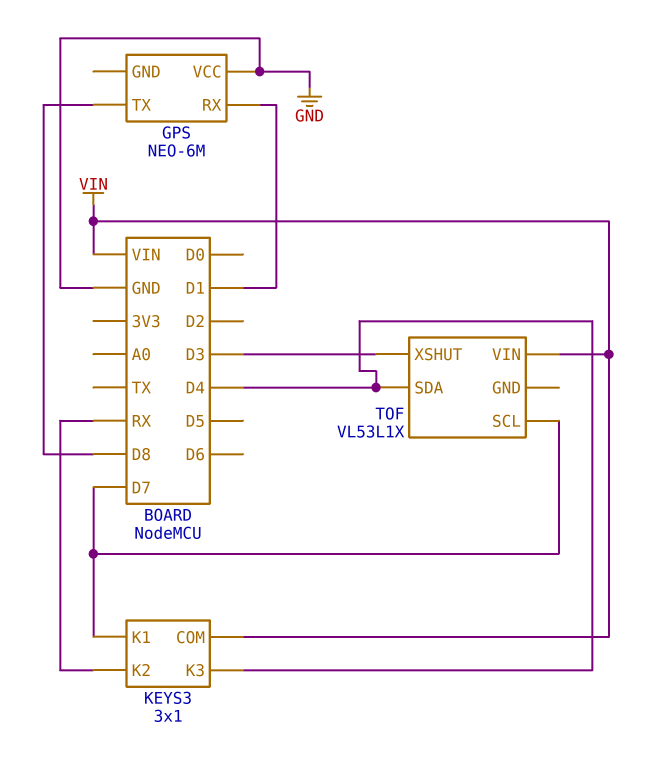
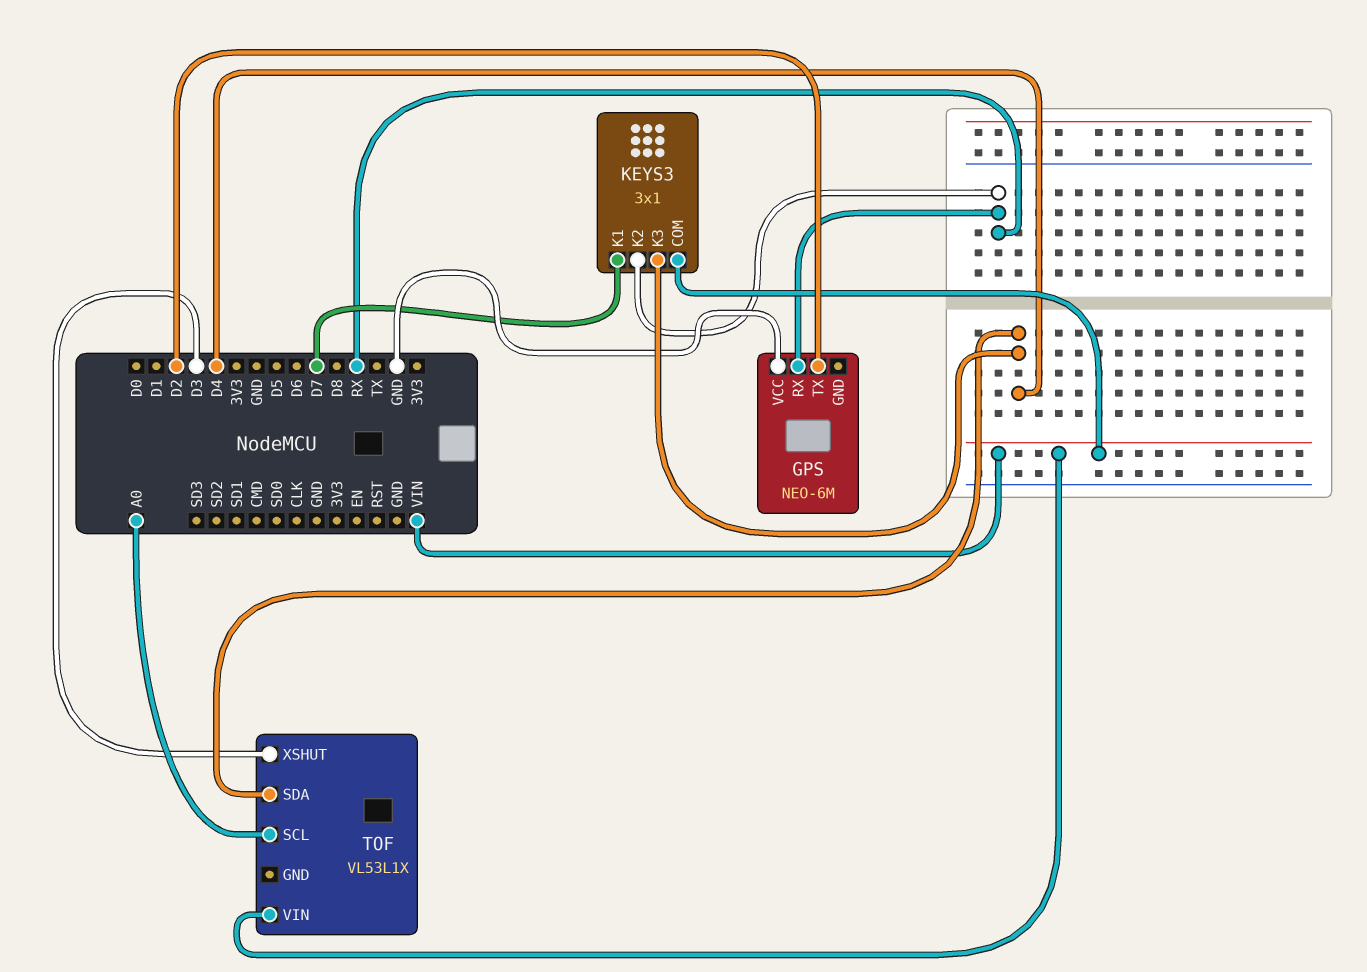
GPS pin RX: D1 -> RX
GPS pin TX: D8 -> D2
TOF pin SCL: D7 -> A0

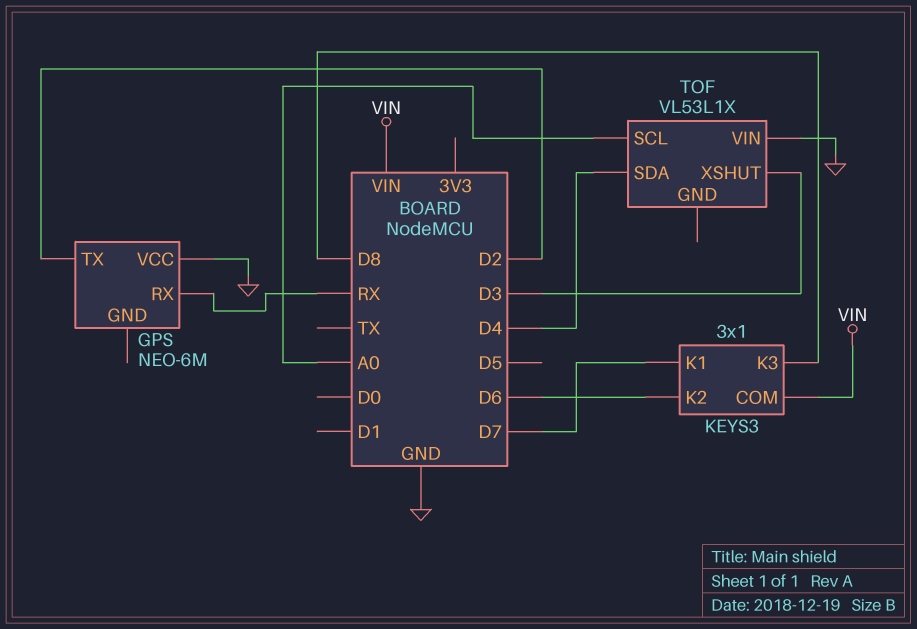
KEYS3 pin K2: RX -> D6
KEYS3 pin K3: D4 -> D8
TOF pin VIN: VIN -> GND

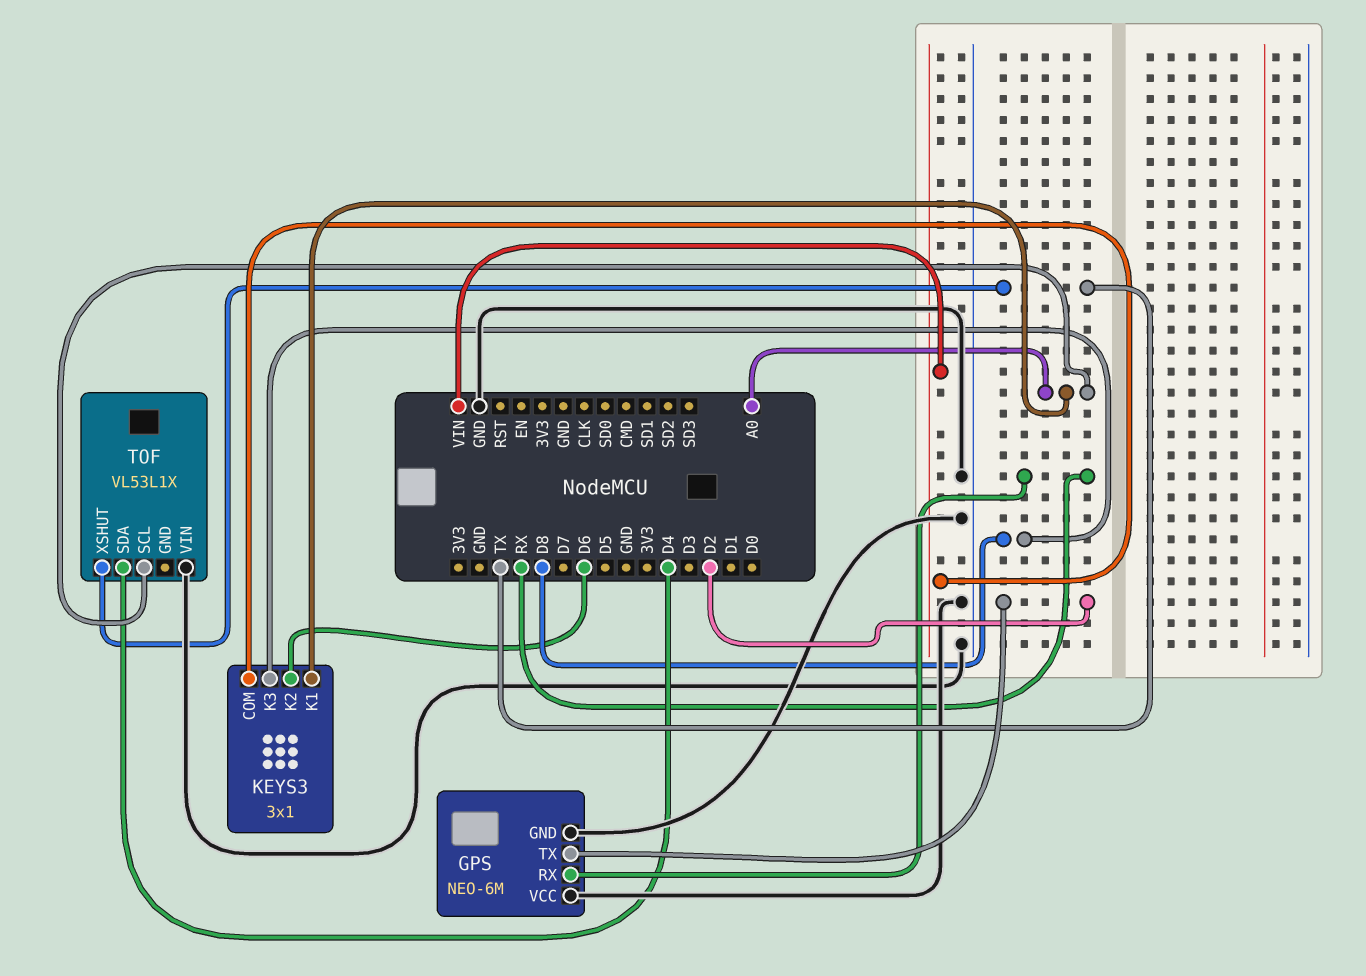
GPS pin GND: none -> GND
KEYS3 pin K1: D7 -> A0
TOF pin XSHUT: D3 -> TX

